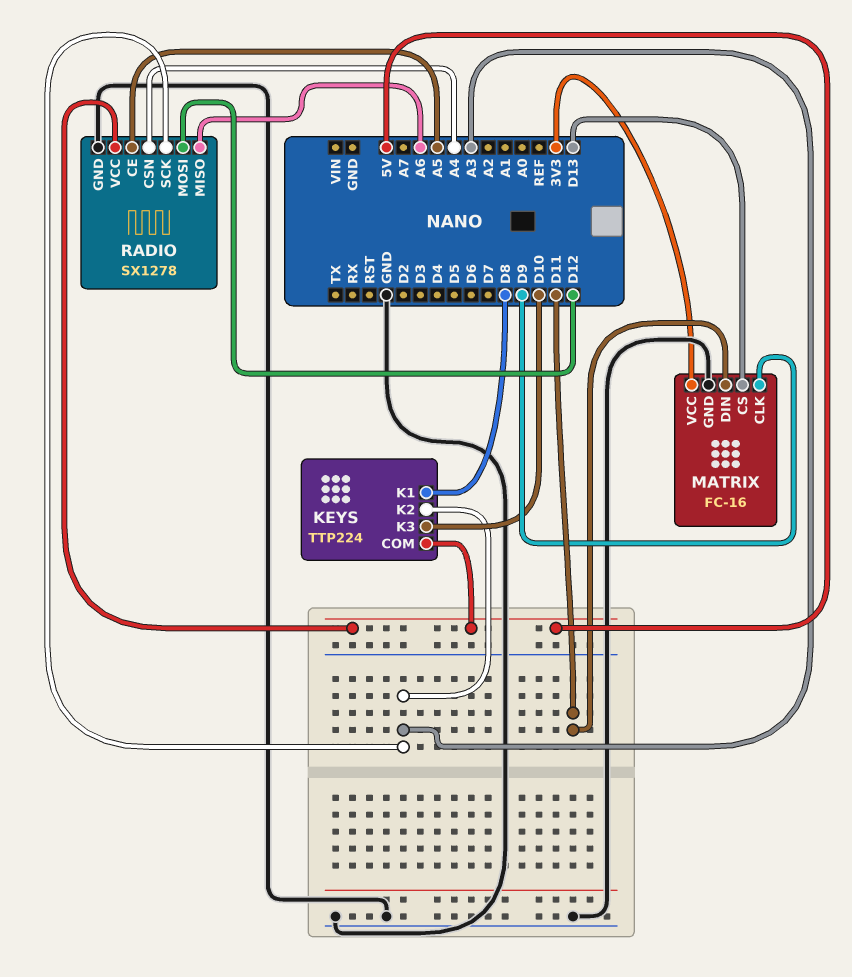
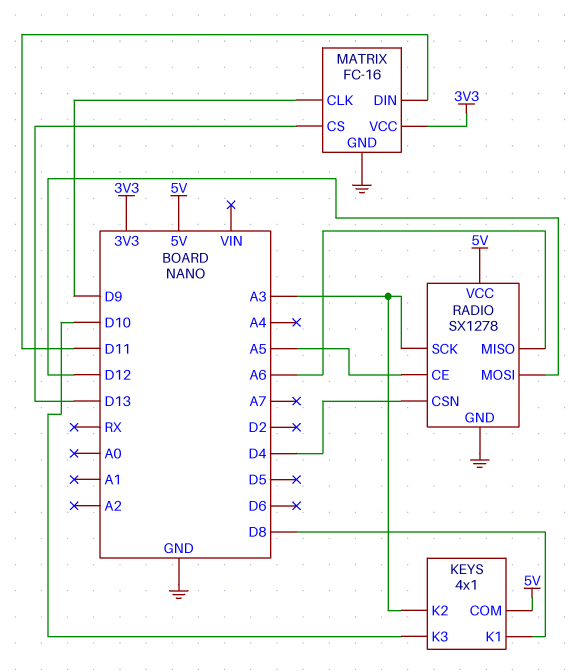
KEYS: TTP224 -> 4x1
RADIO pin CSN: A4 -> D4

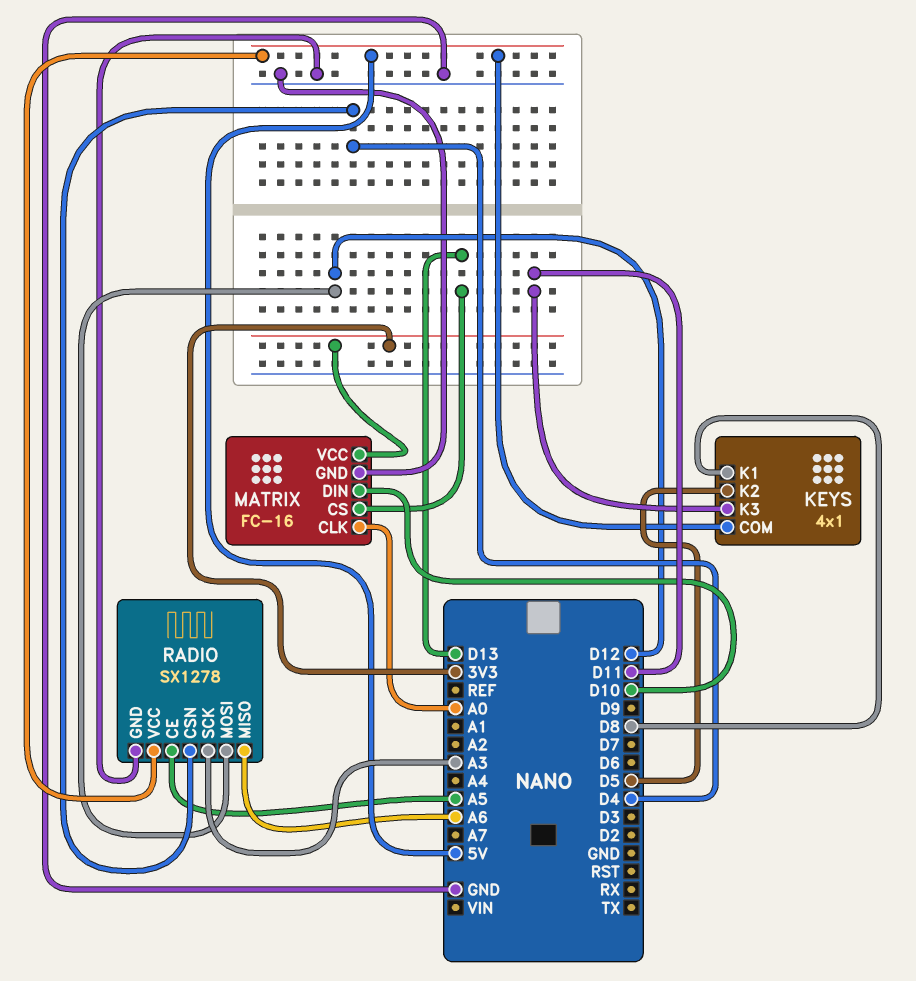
KEYS pin K2: A3 -> D5
KEYS pin K3: D10 -> D11
MATRIX pin CLK: D9 -> A0
MATRIX pin DIN: D11 -> D10

